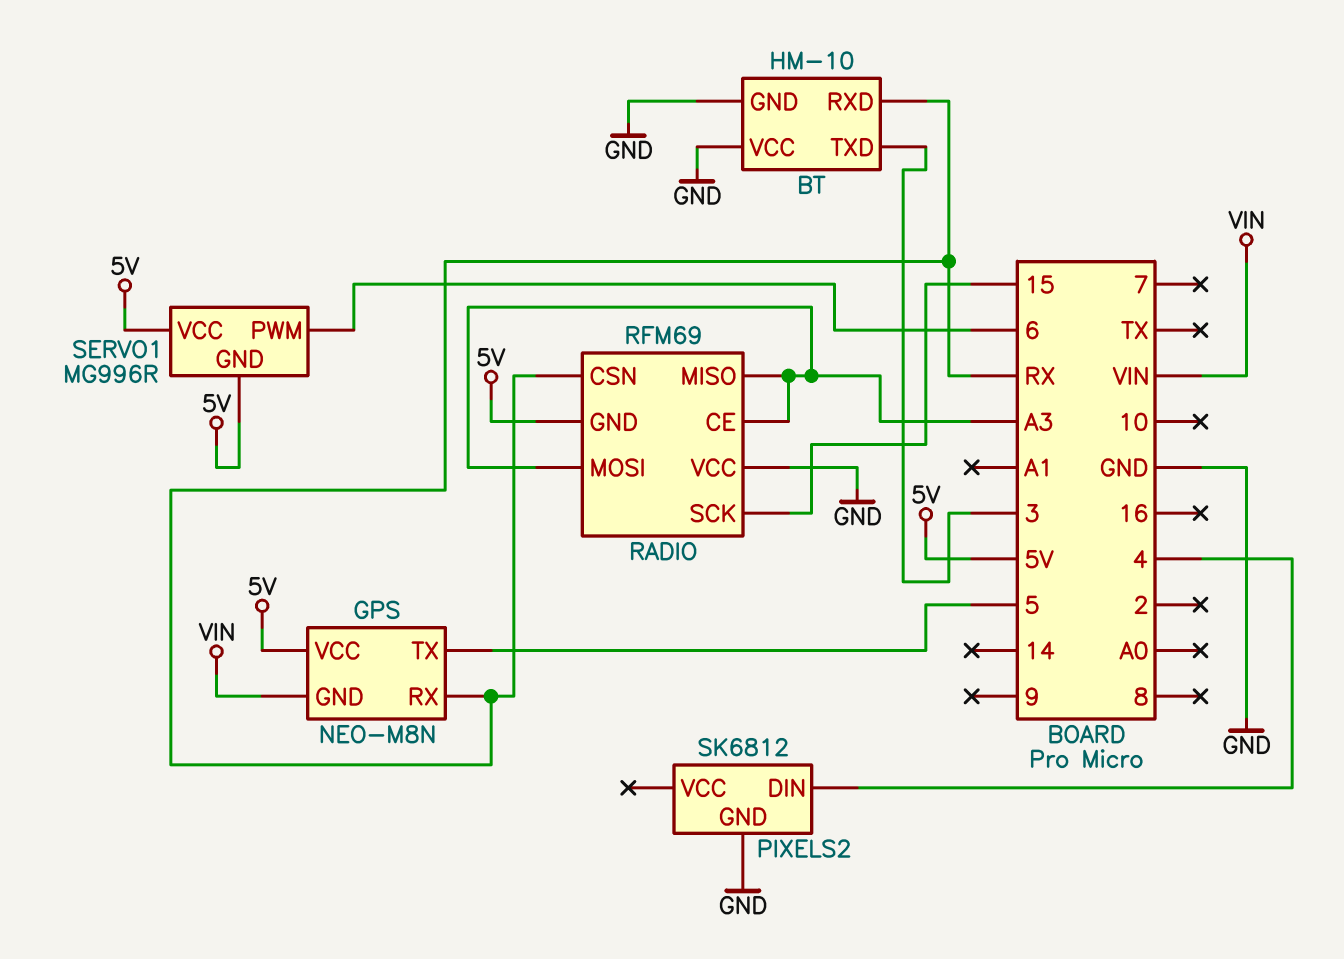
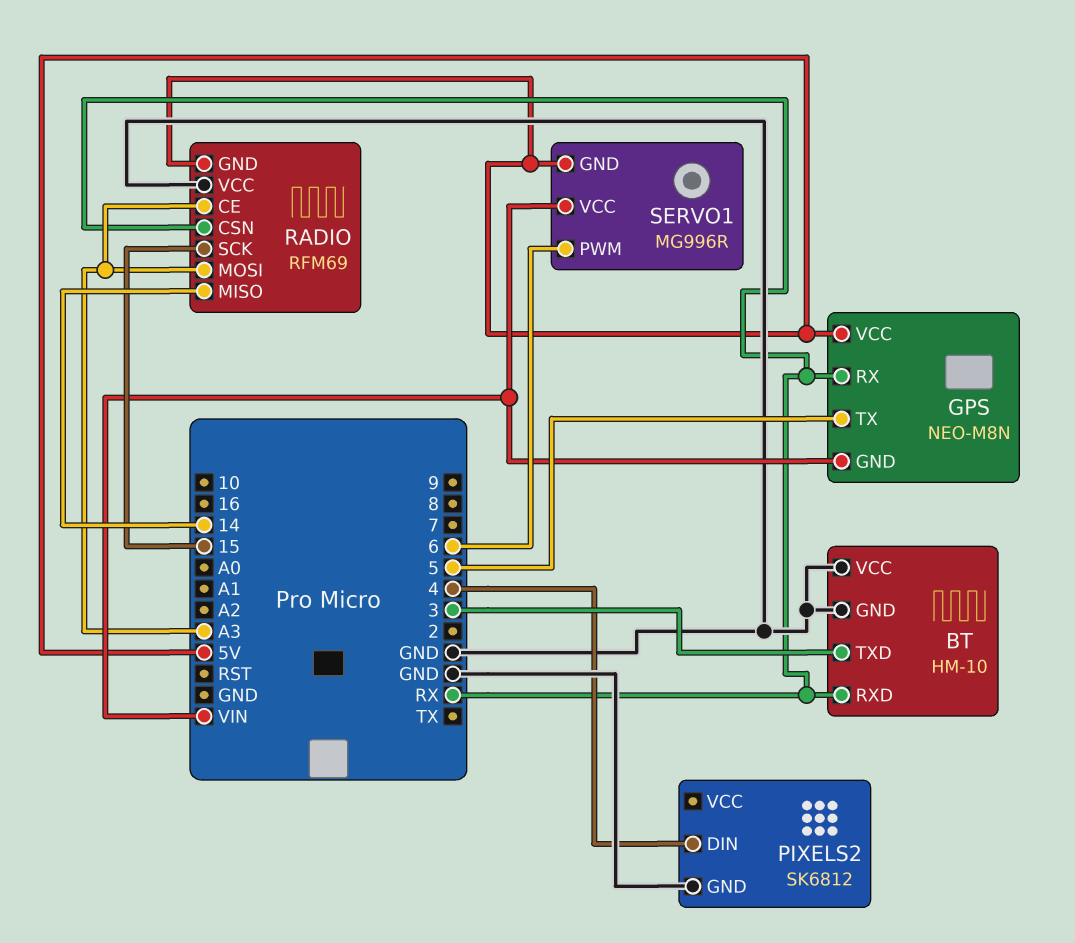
RADIO pin MISO: A3 -> 14
SERVO1 pin VCC: 5V -> VIN

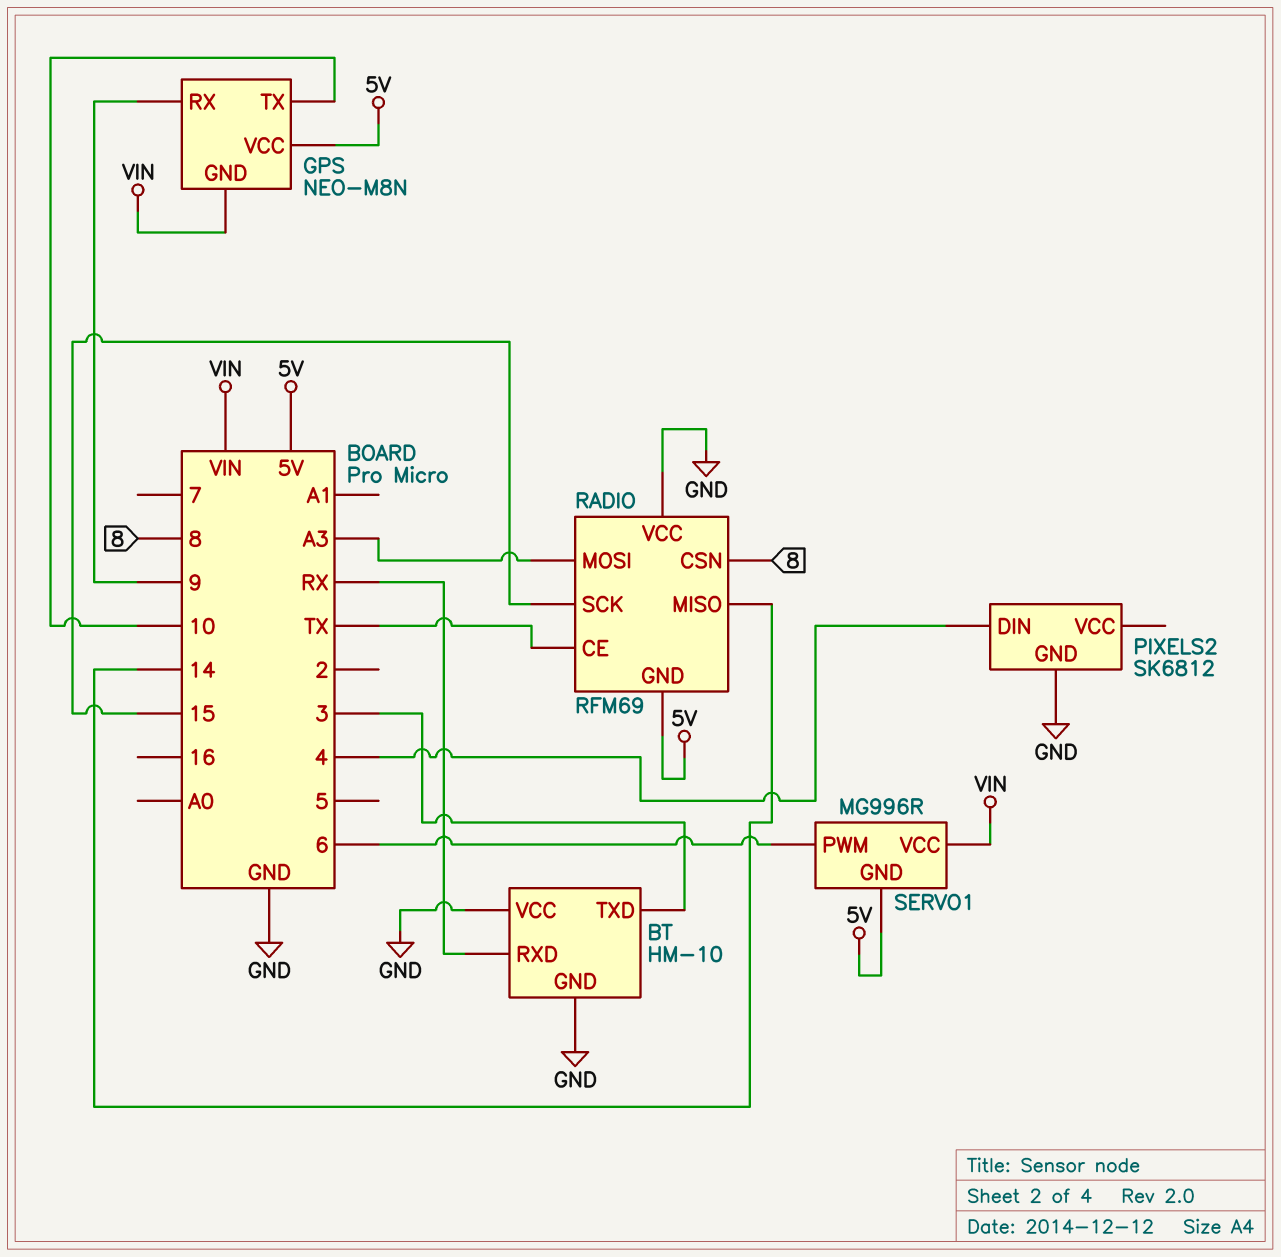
GPS pin RX: RX -> 9
GPS pin TX: 5 -> 10
RADIO pin CE: A3 -> TX
RADIO pin CSN: RX -> 8

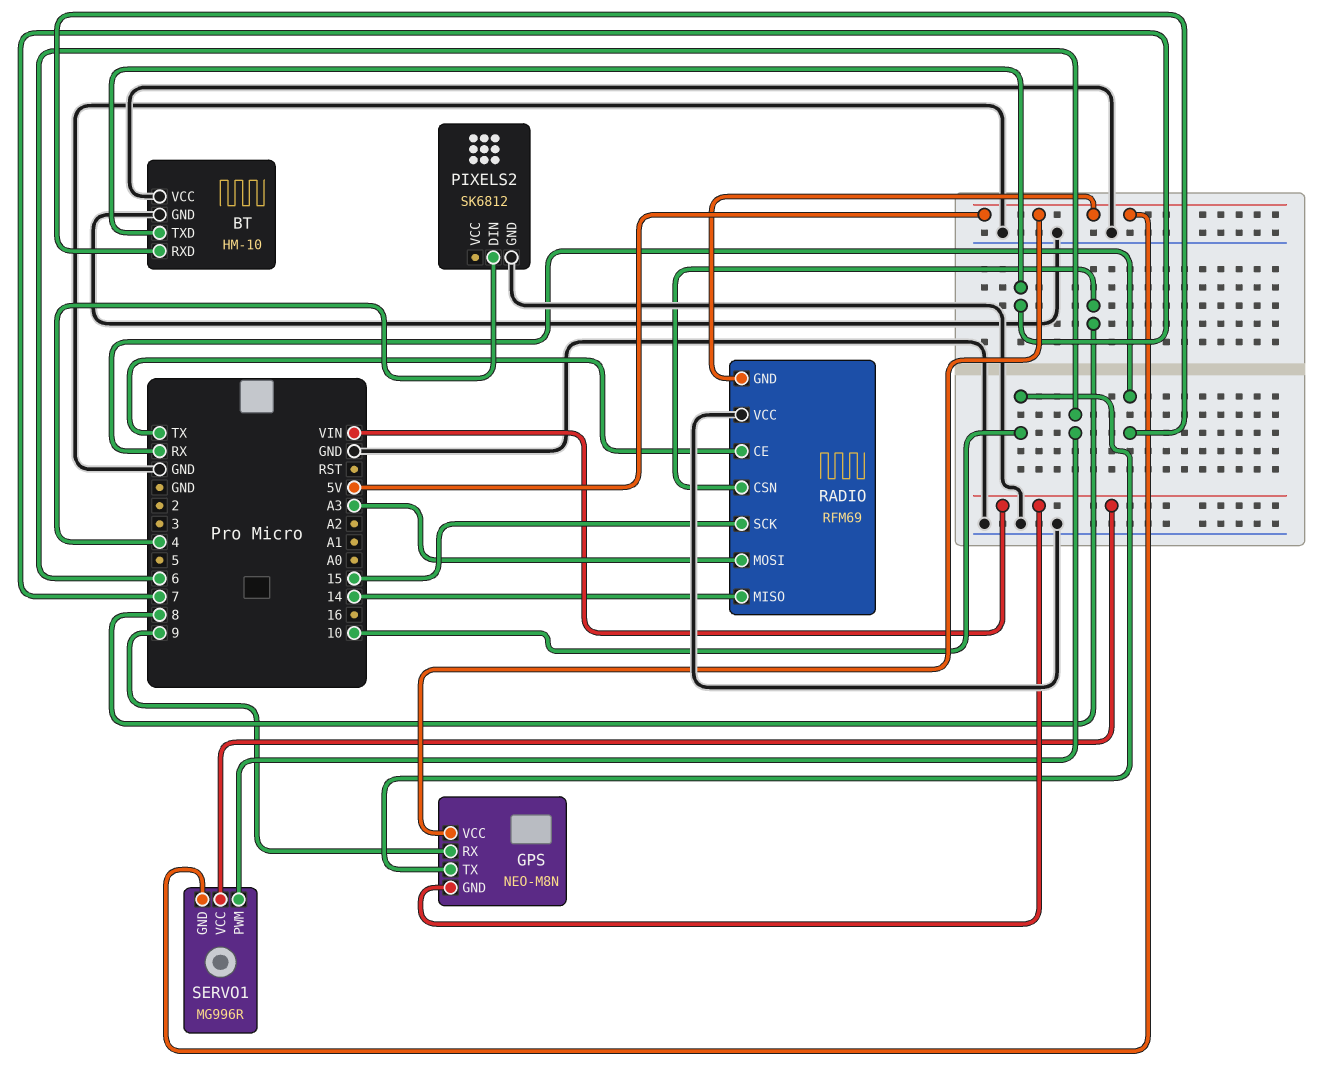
BT pin TXD: 3 -> 7

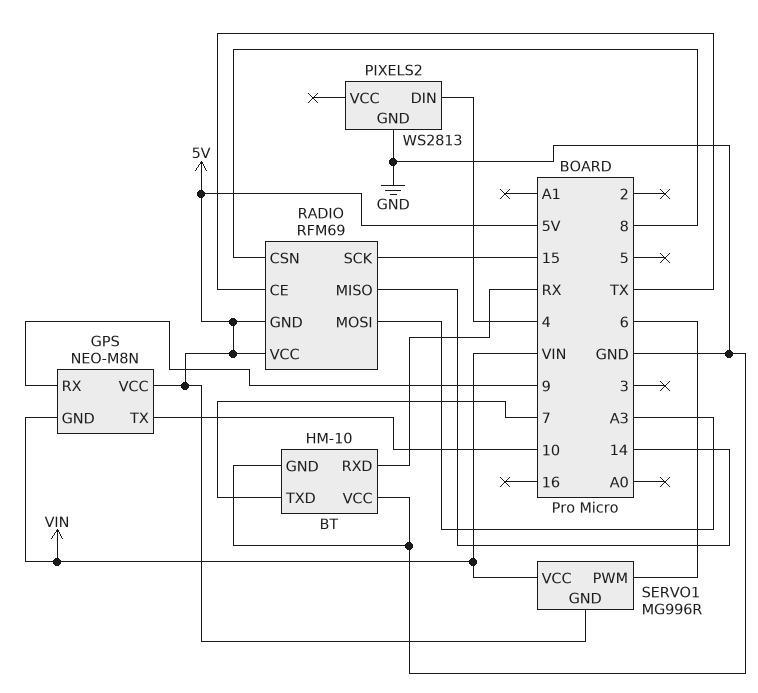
PIXELS2: SK6812 -> WS2813
RADIO pin VCC: GND -> 5V

